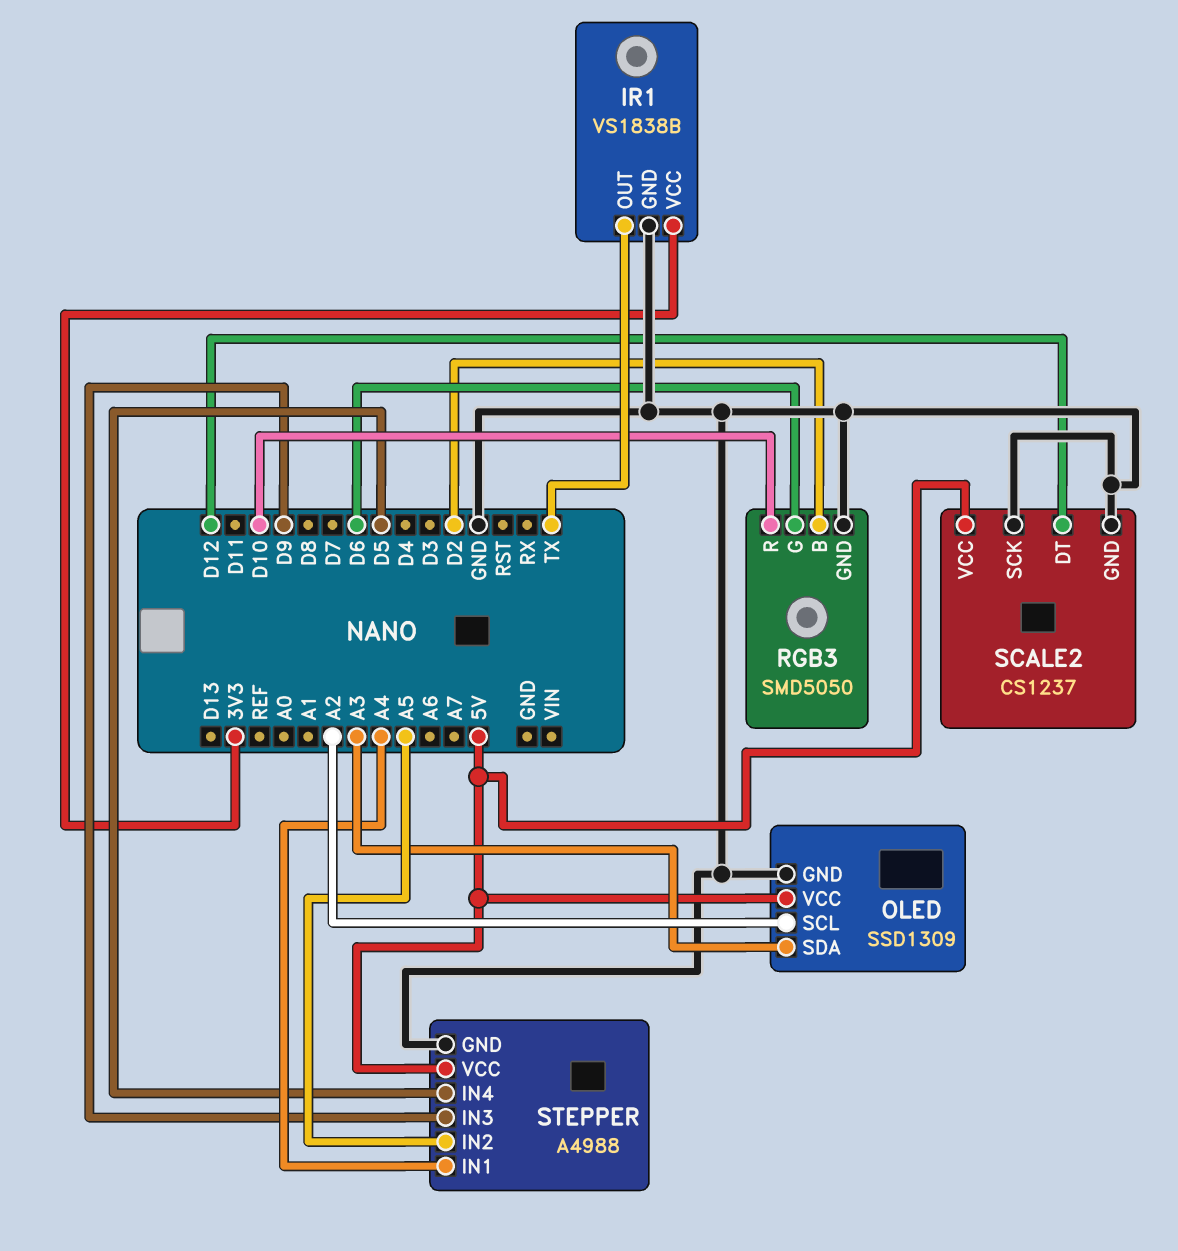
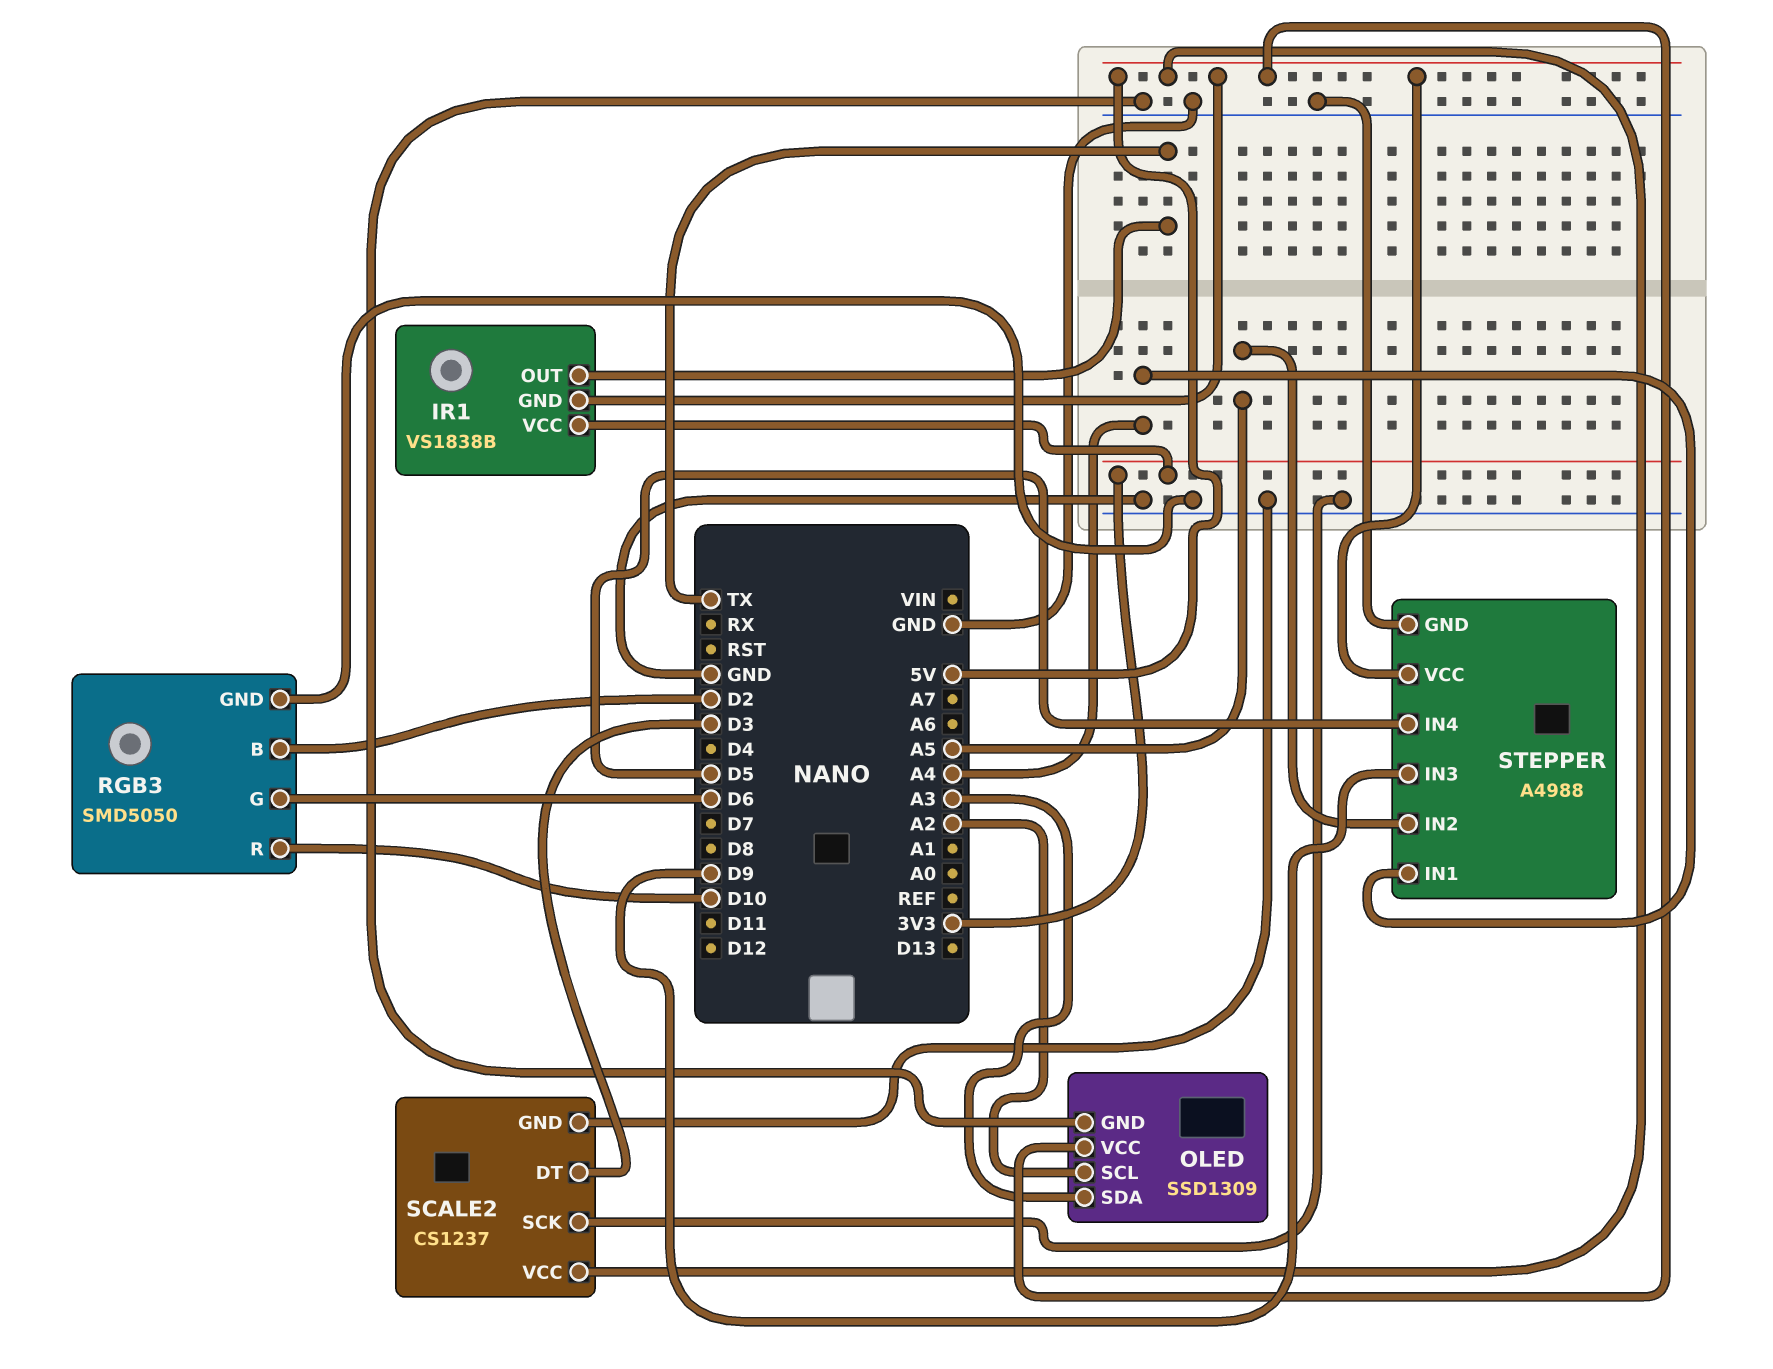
IR1 pin GND: GND -> 5V
SCALE2 pin DT: D12 -> D3

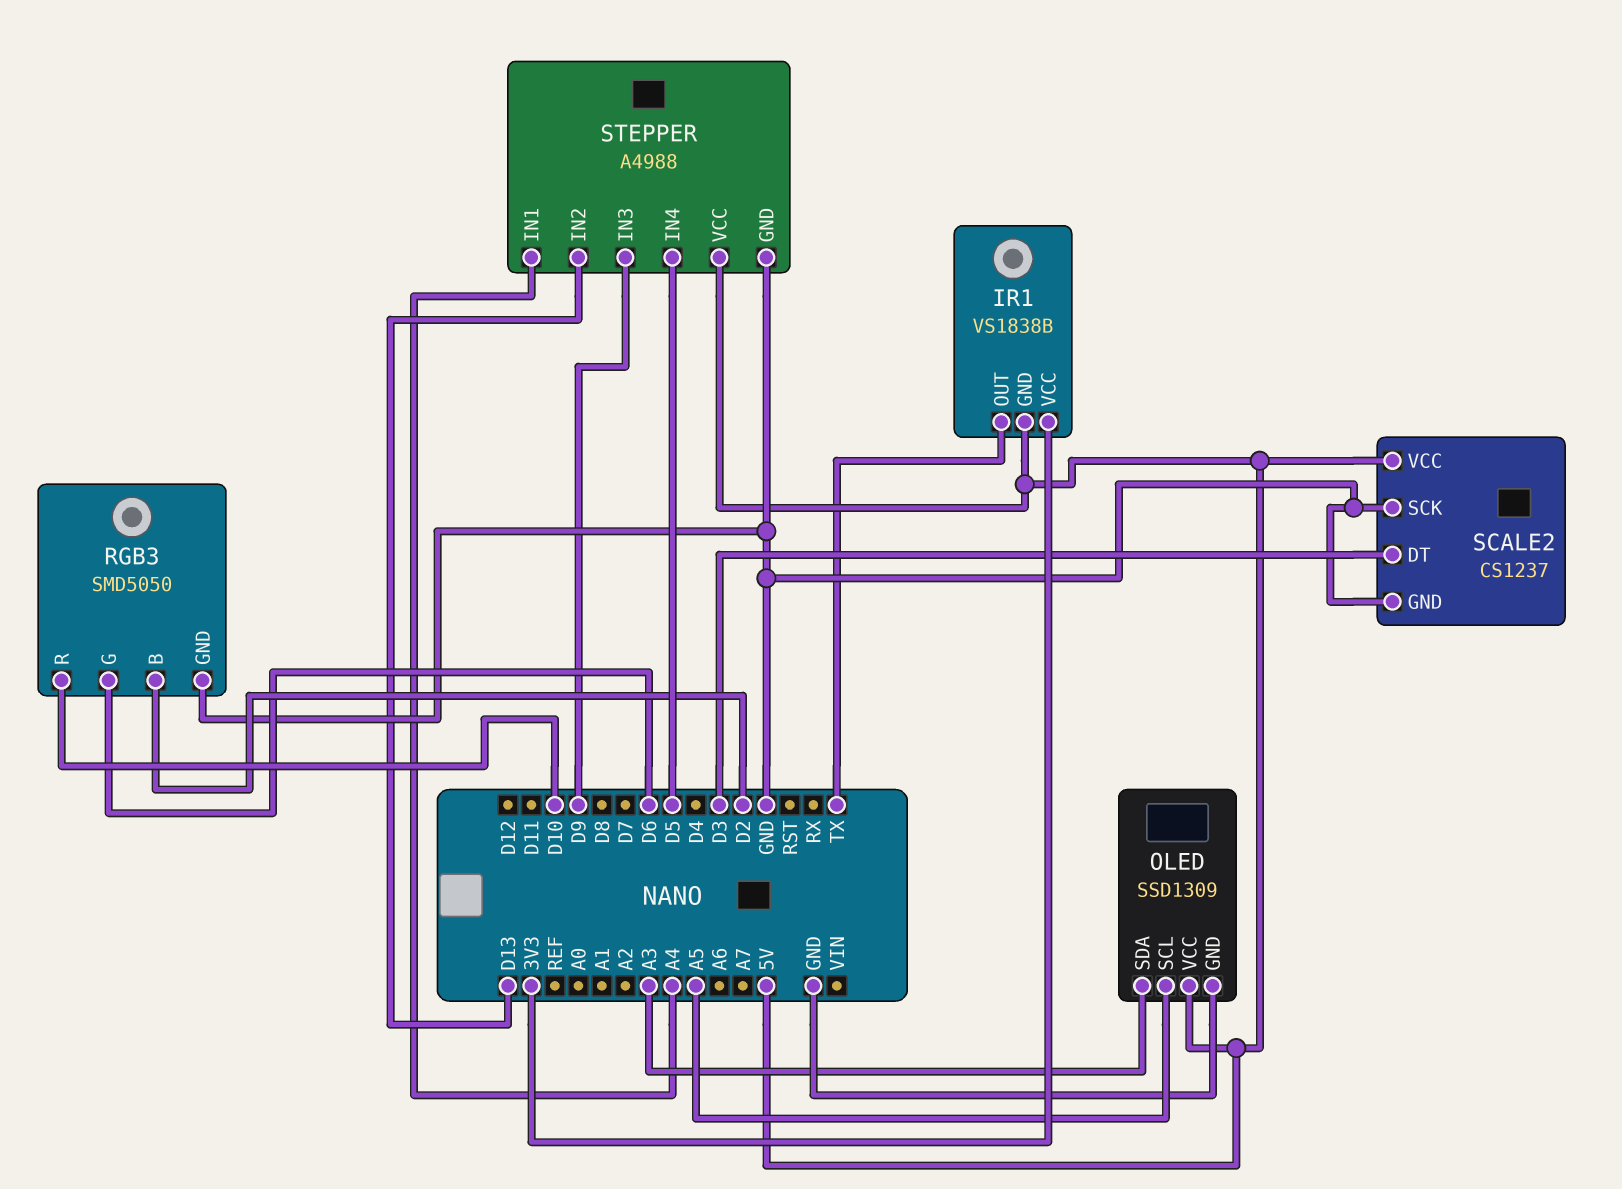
OLED pin SCL: A2 -> A5
STEPPER pin IN2: A5 -> D13

